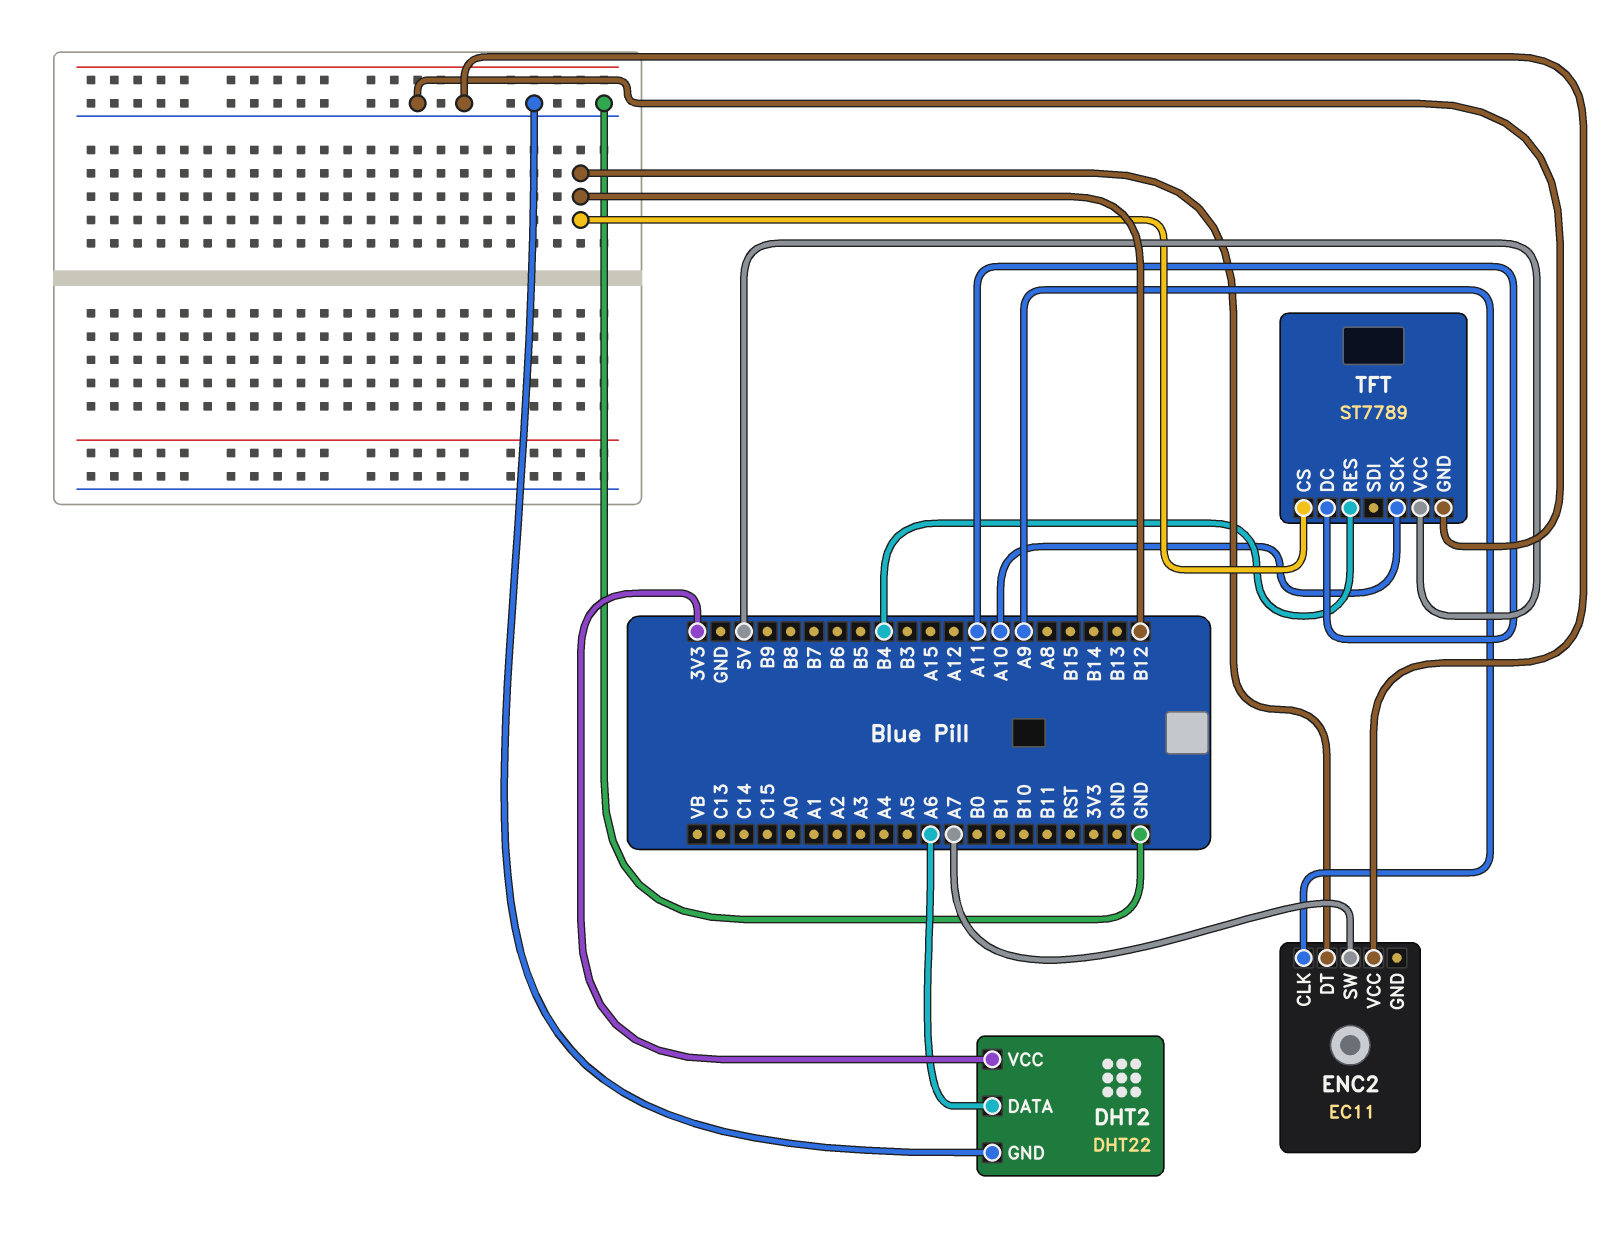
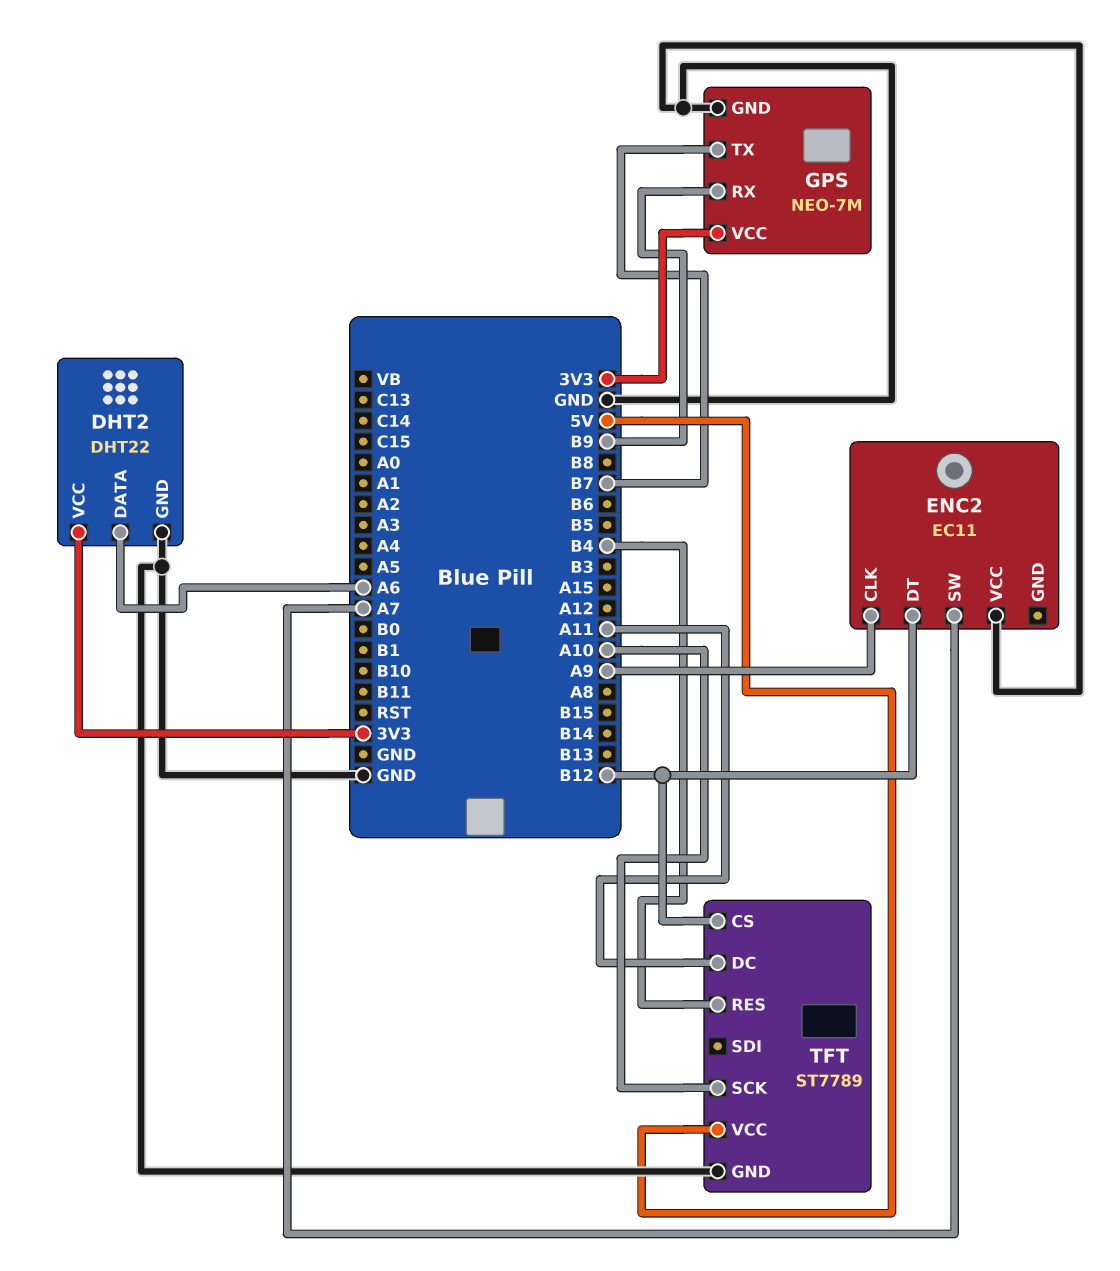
GPS: none -> NEO-7M
GPS pin GND: none -> GND
GPS pin RX: none -> B9
GPS pin TX: none -> B7
GPS pin VCC: none -> 3V3

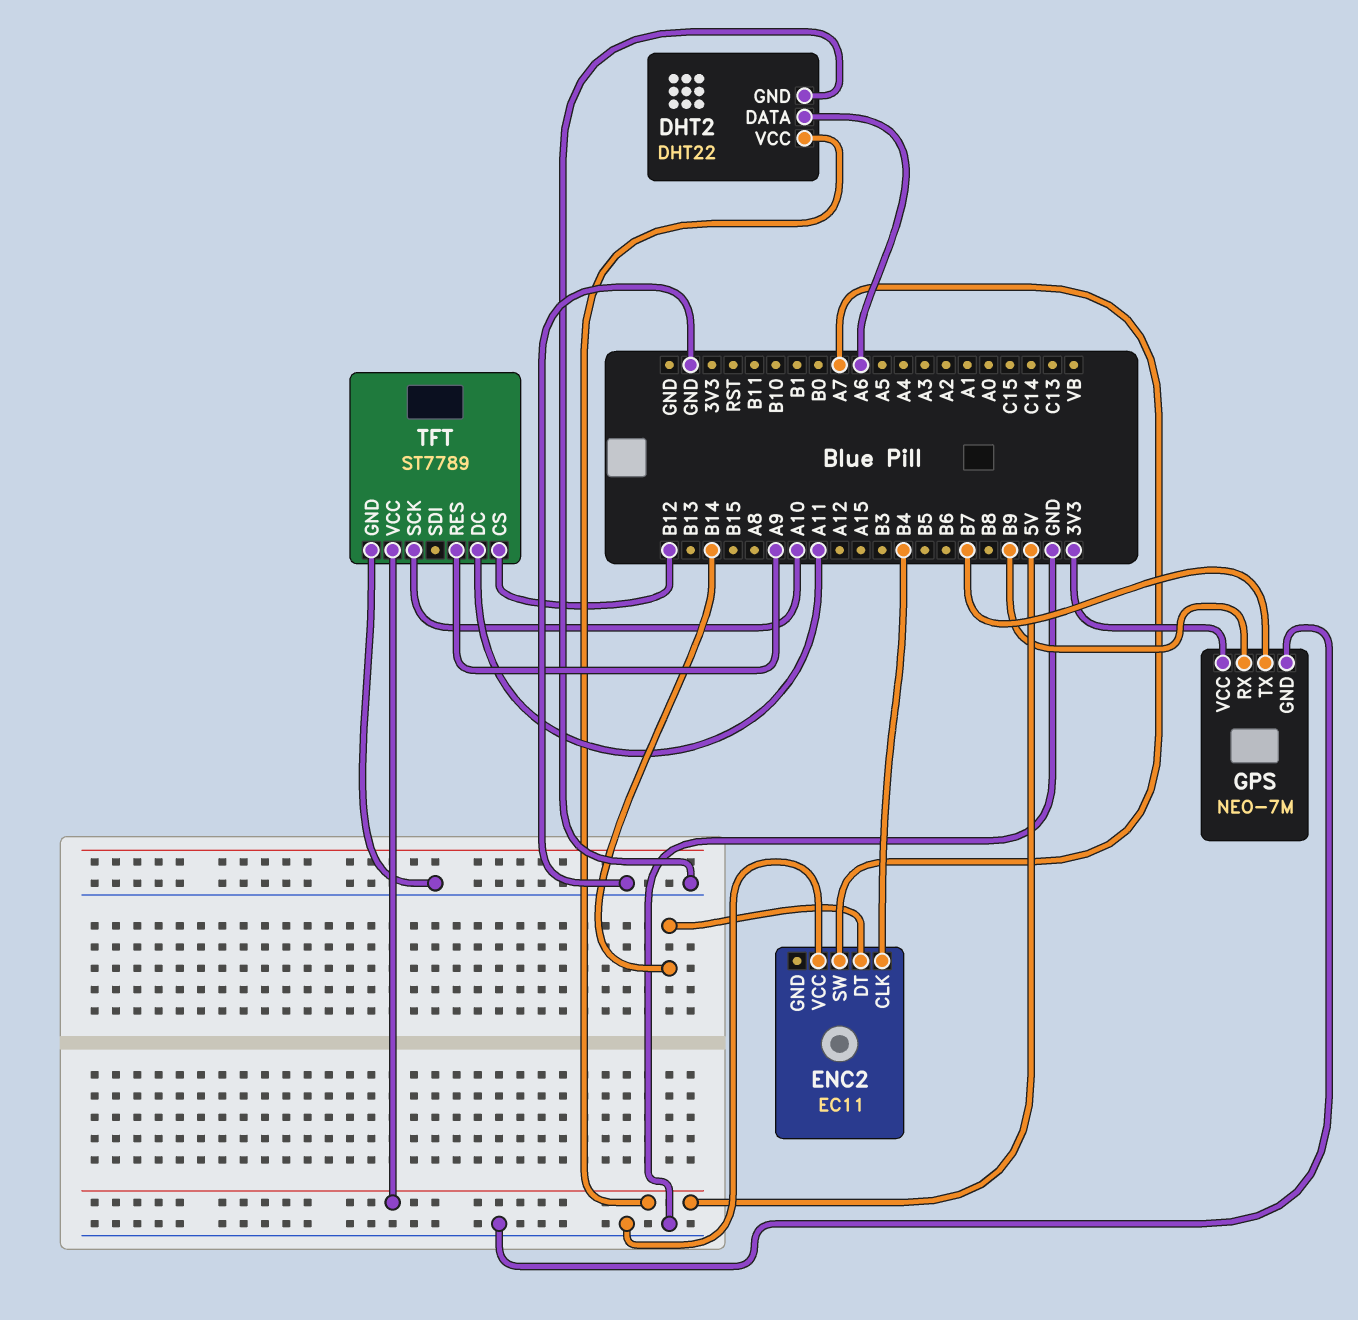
DHT2 pin VCC: 3V3 -> 5V
ENC2 pin CLK: A9 -> B4
ENC2 pin DT: B12 -> B14
TFT pin RES: B4 -> A9

